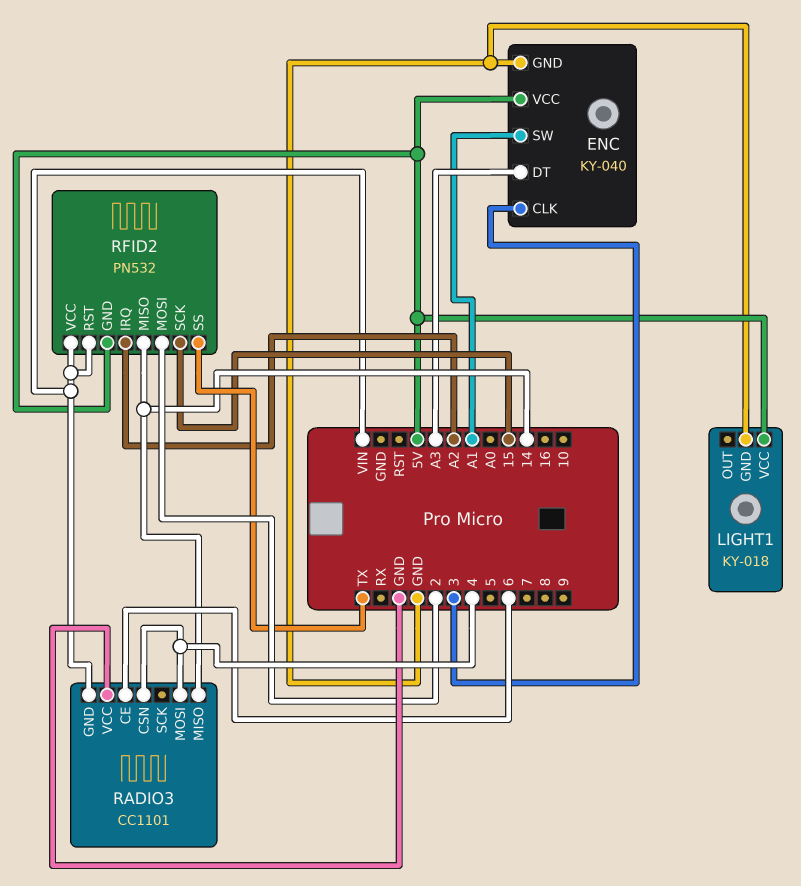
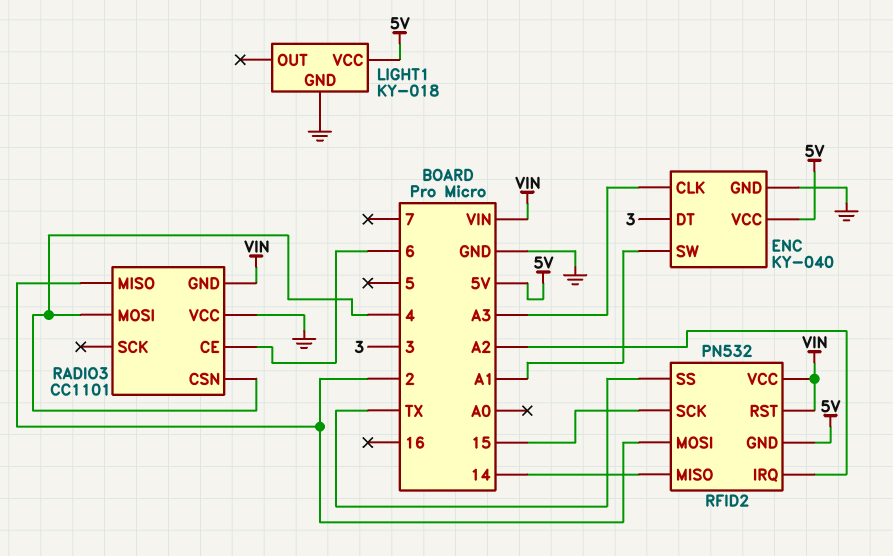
ENC pin CLK: 3 -> A3
ENC pin DT: A3 -> 3
RADIO3 pin MISO: 14 -> 2

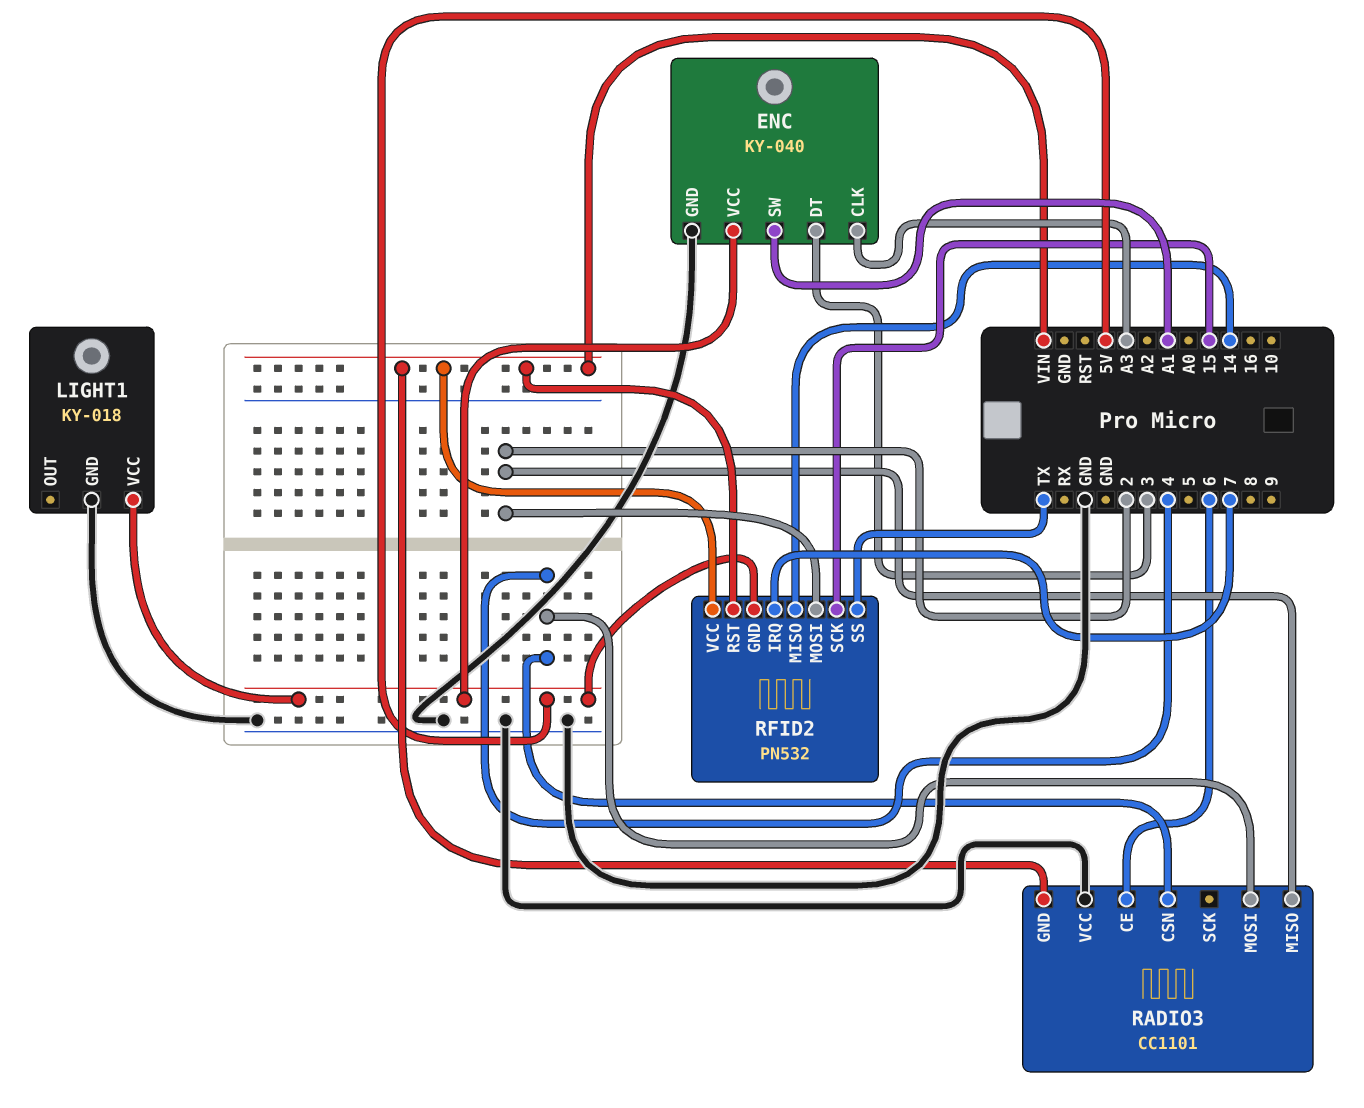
RFID2 pin IRQ: A2 -> 7

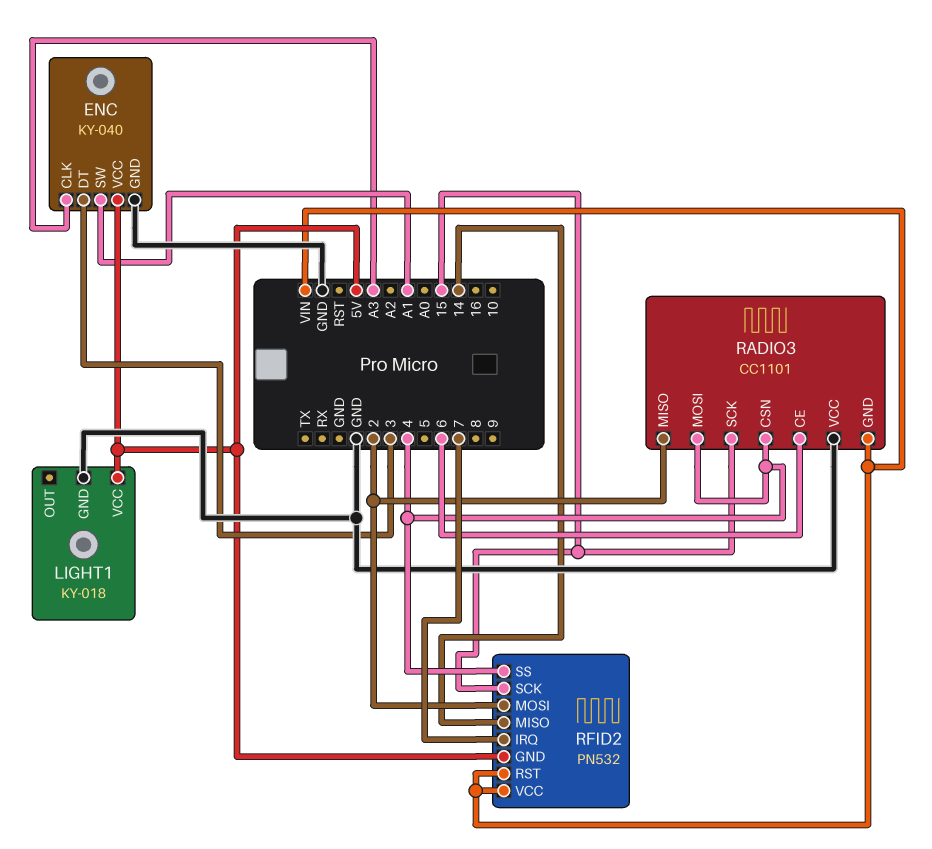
RADIO3 pin SCK: none -> 15
RFID2 pin SS: TX -> 4

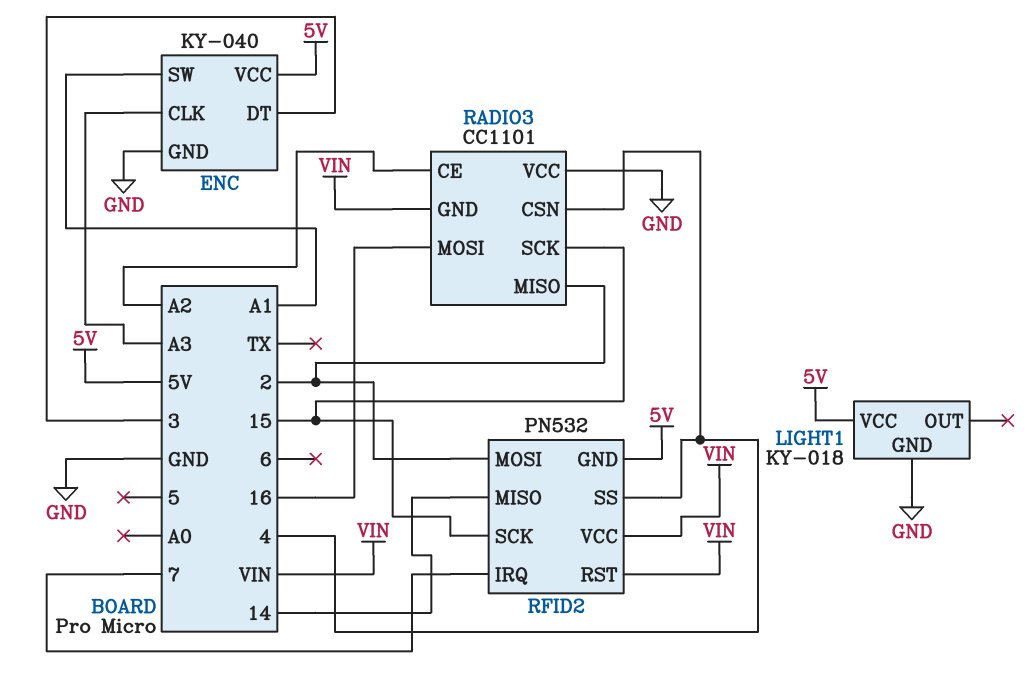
RADIO3 pin CE: 6 -> A2
RADIO3 pin MOSI: 4 -> 16

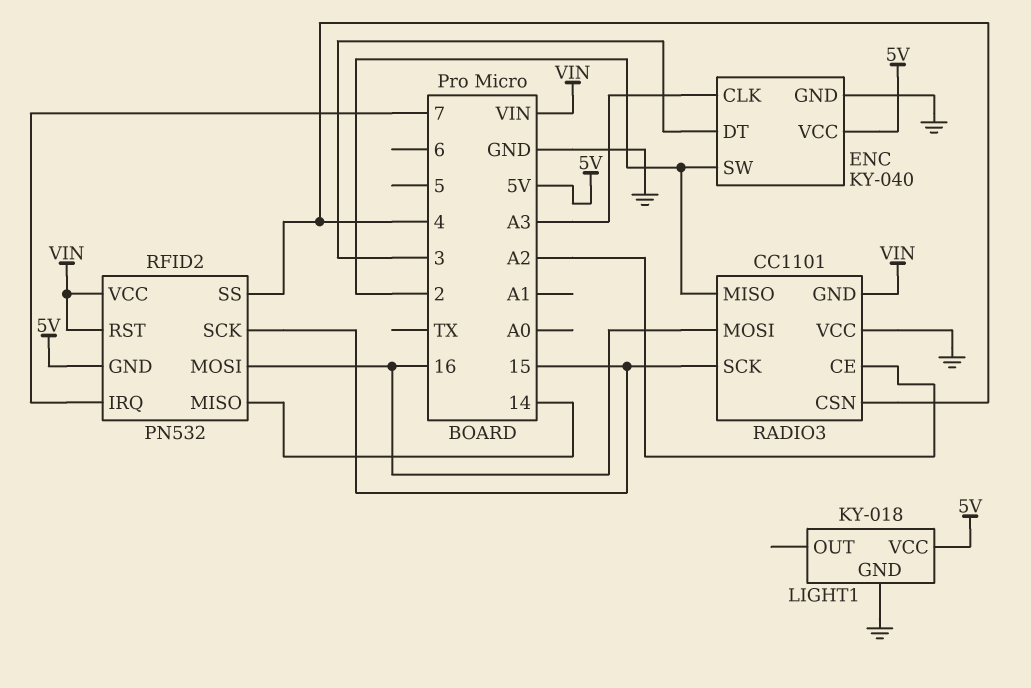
ENC pin SW: A1 -> 2
RFID2 pin MOSI: 2 -> 16

